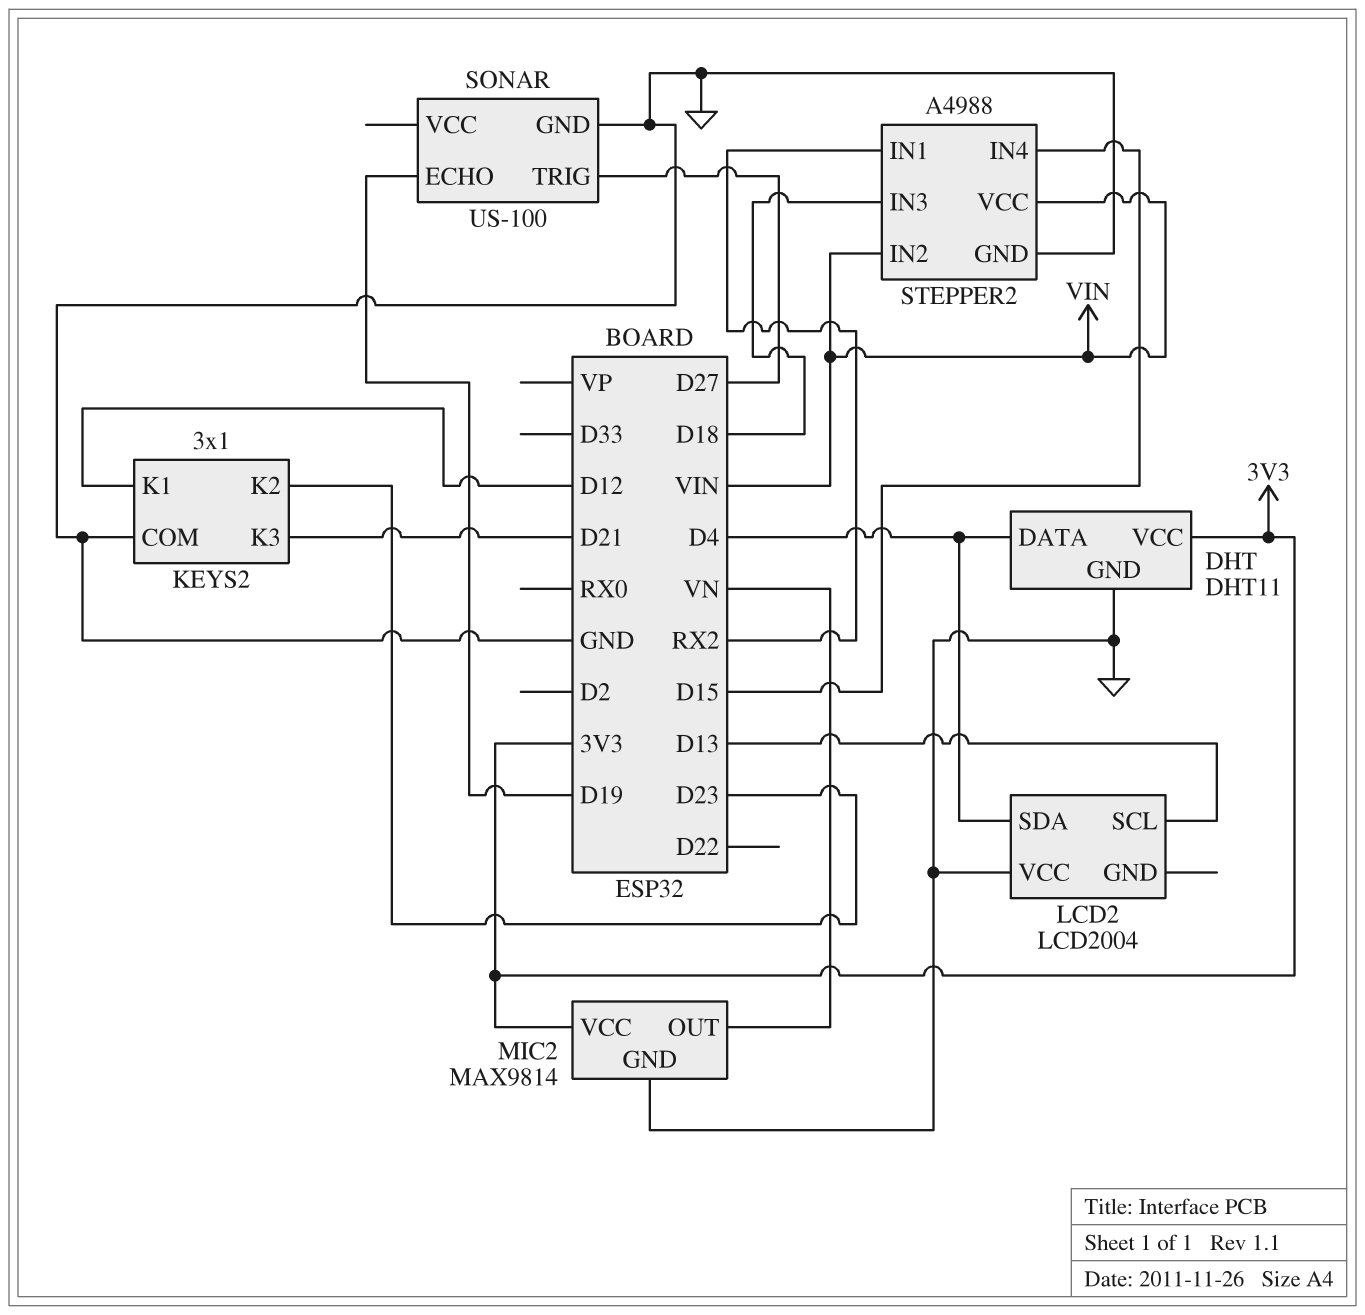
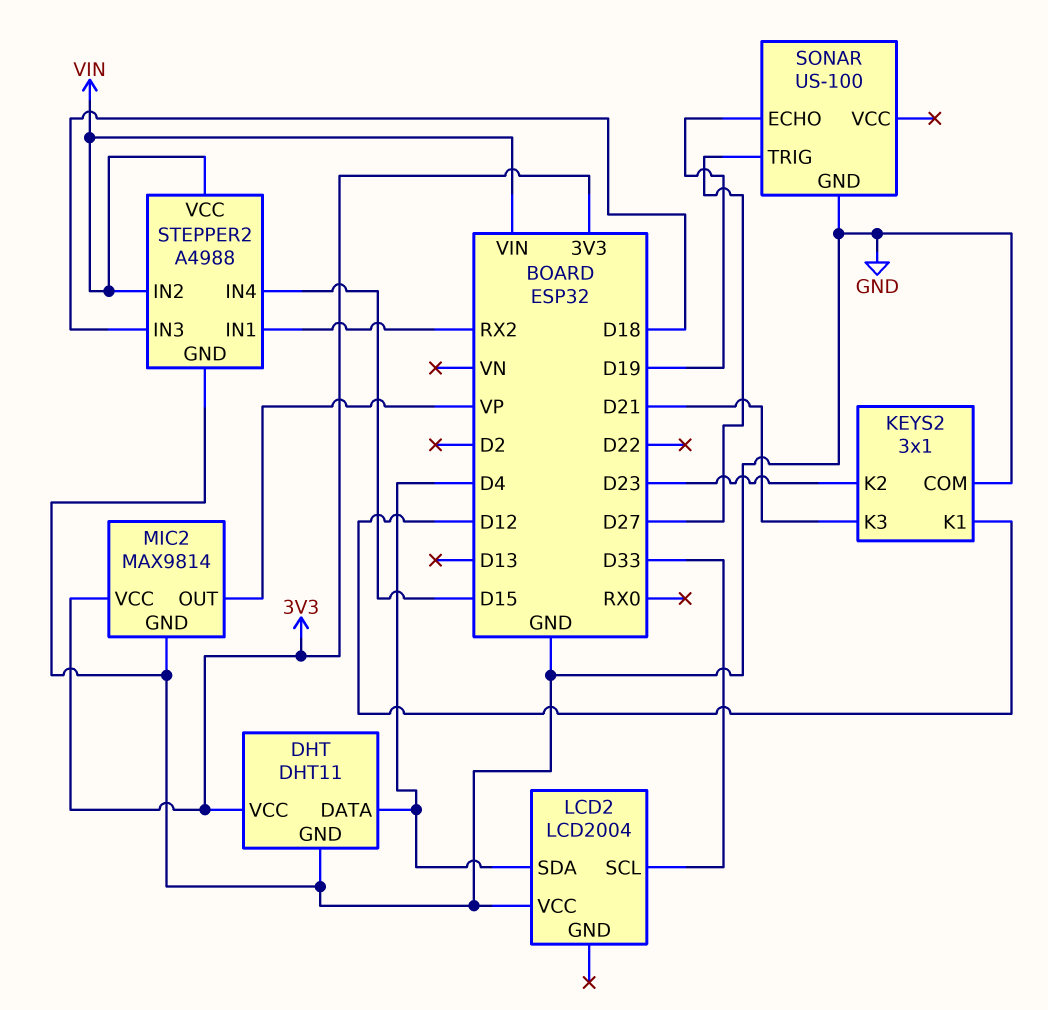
LCD2 pin SCL: D13 -> D33
MIC2 pin OUT: VN -> VP

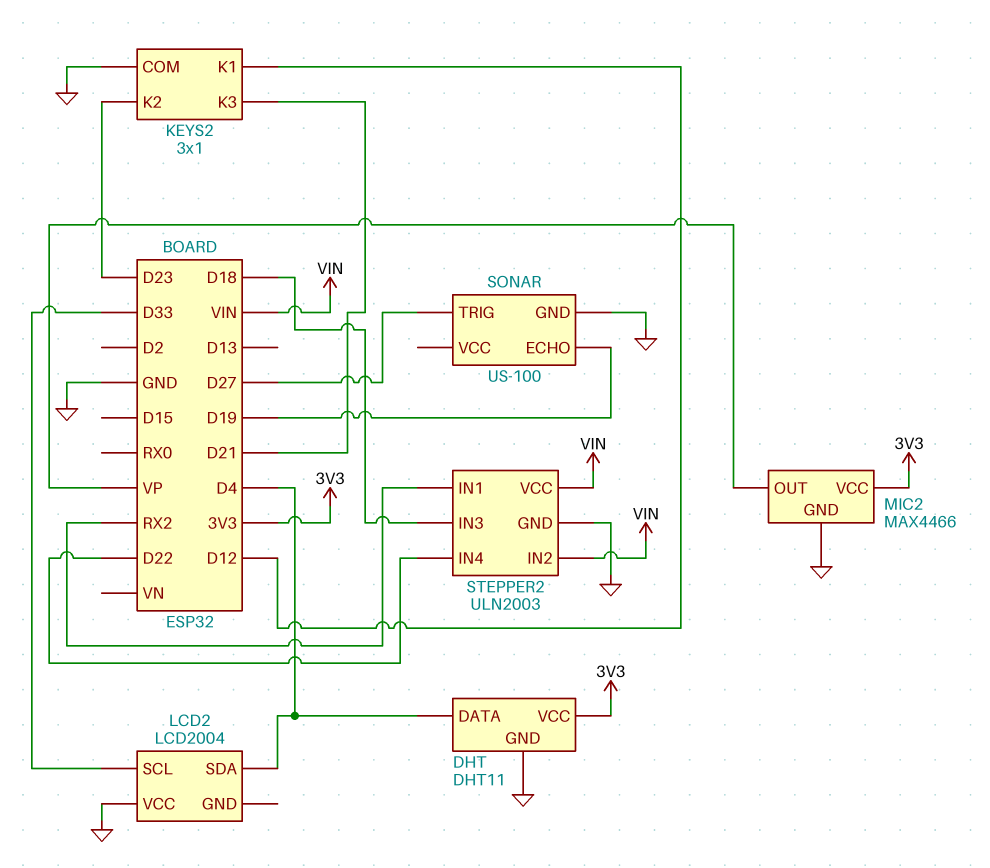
MIC2: MAX9814 -> MAX4466
STEPPER2: A4988 -> ULN2003
STEPPER2 pin IN4: D15 -> D22

